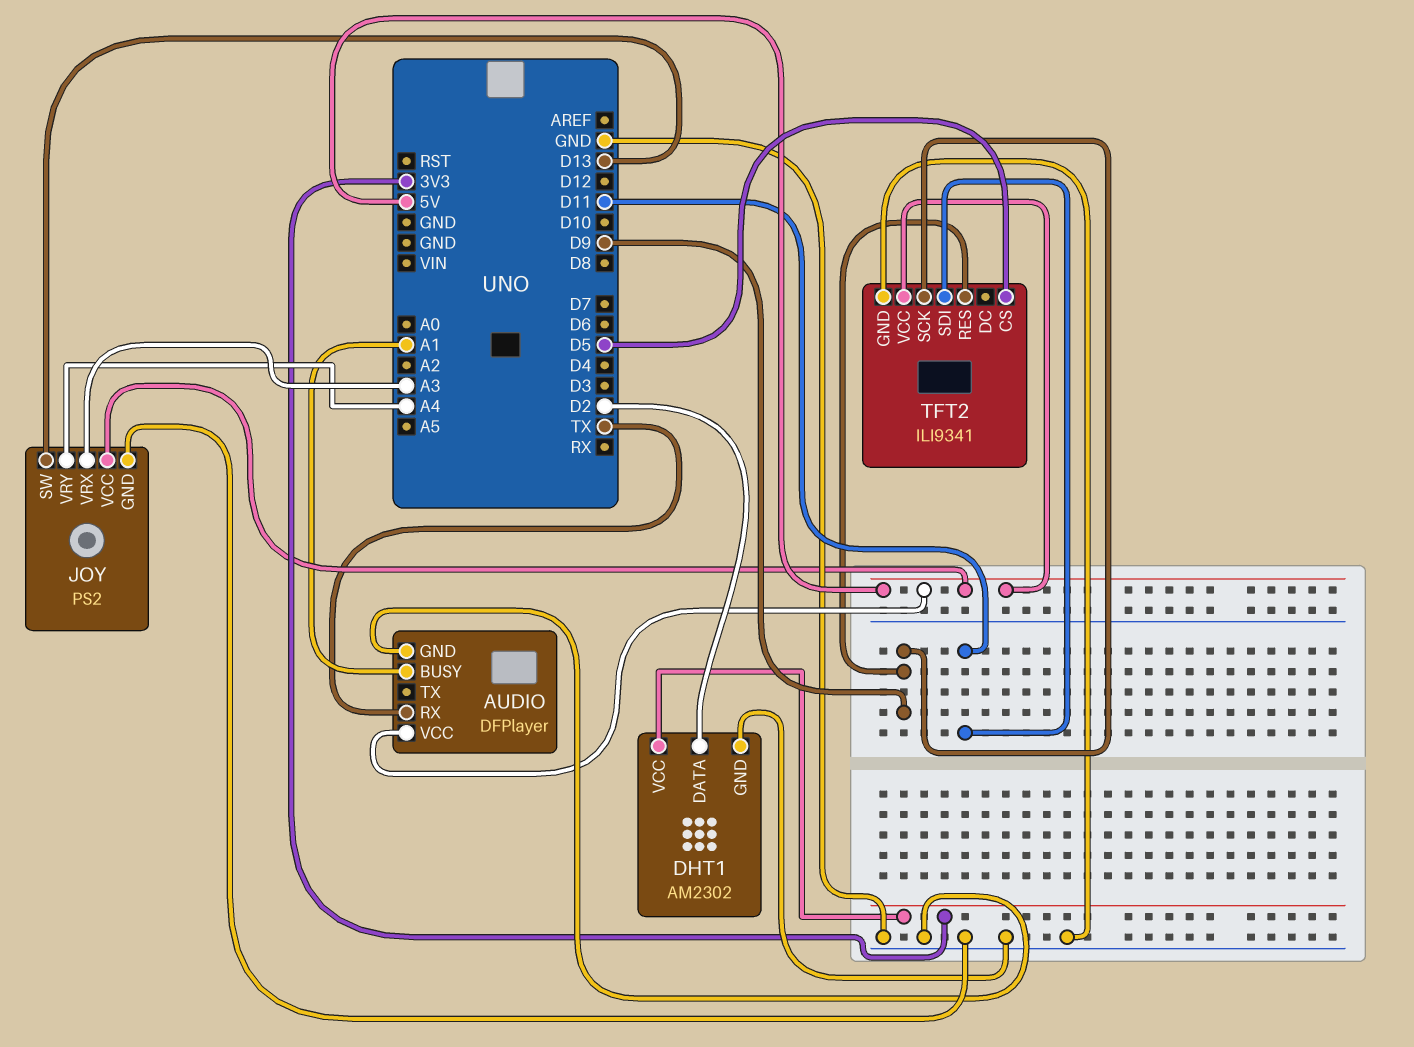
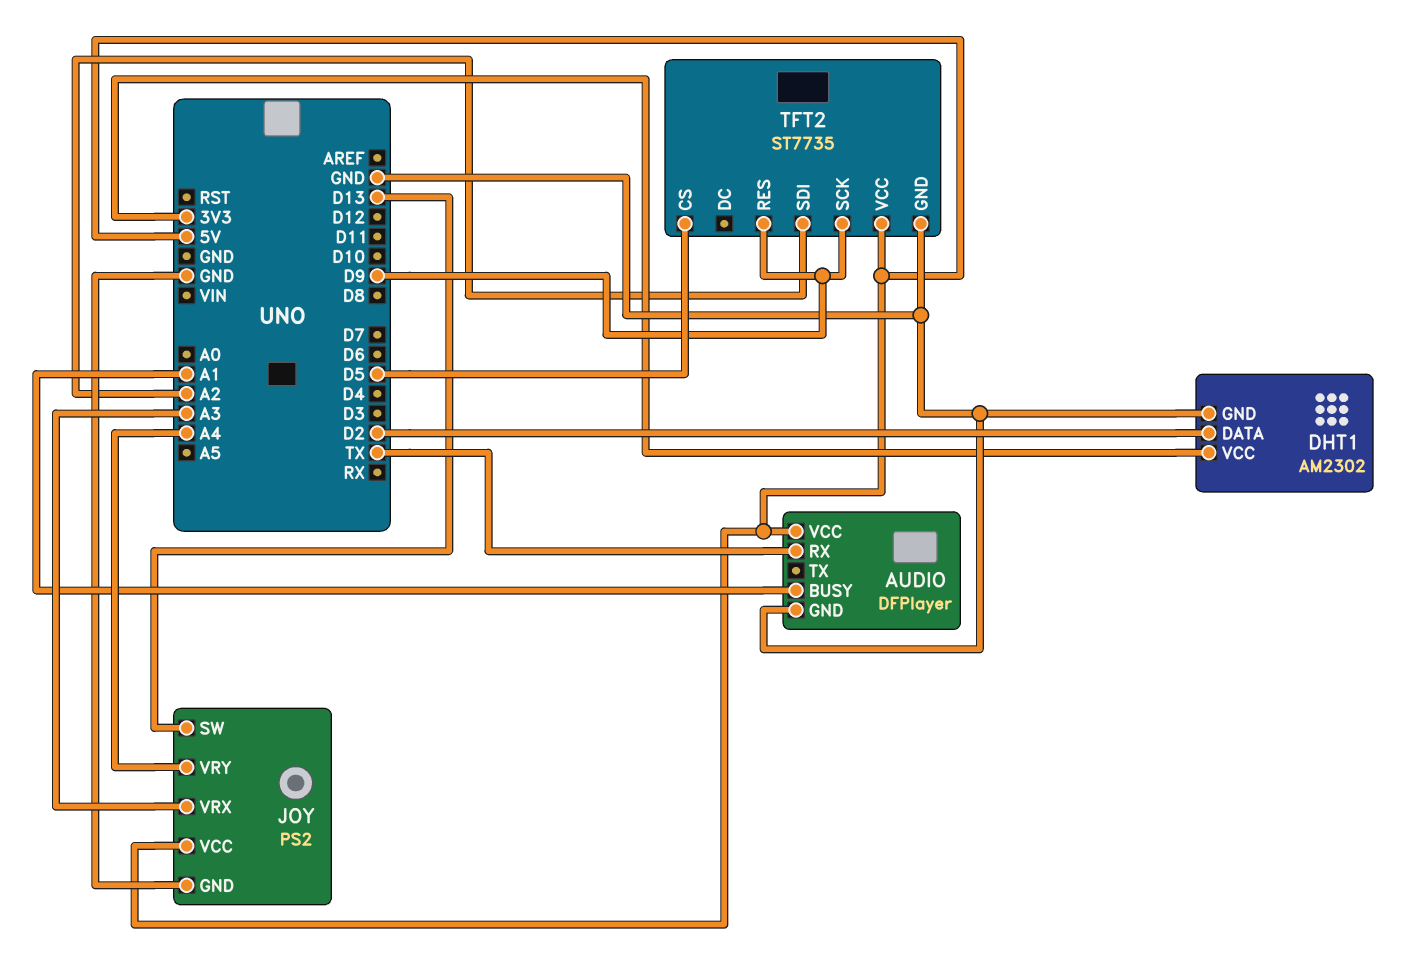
TFT2: ILI9341 -> ST7735
TFT2 pin SDI: D11 -> A2

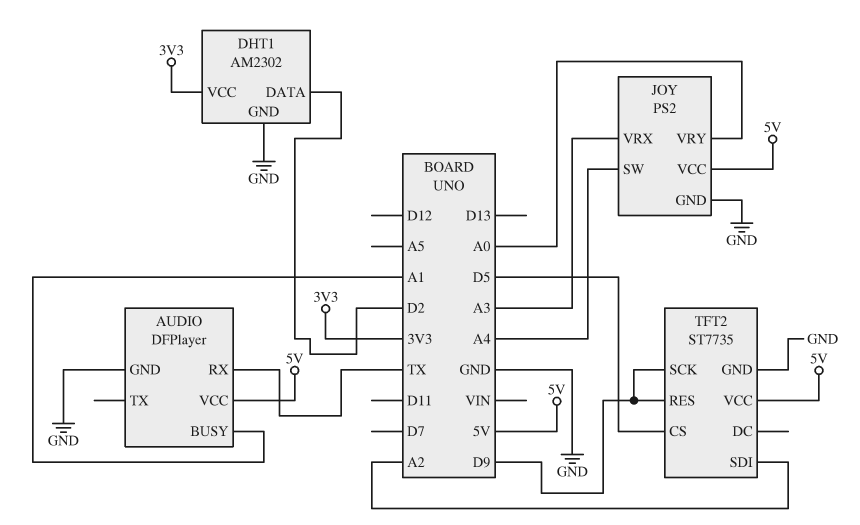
JOY pin SW: D13 -> A4
JOY pin VRY: A4 -> A0

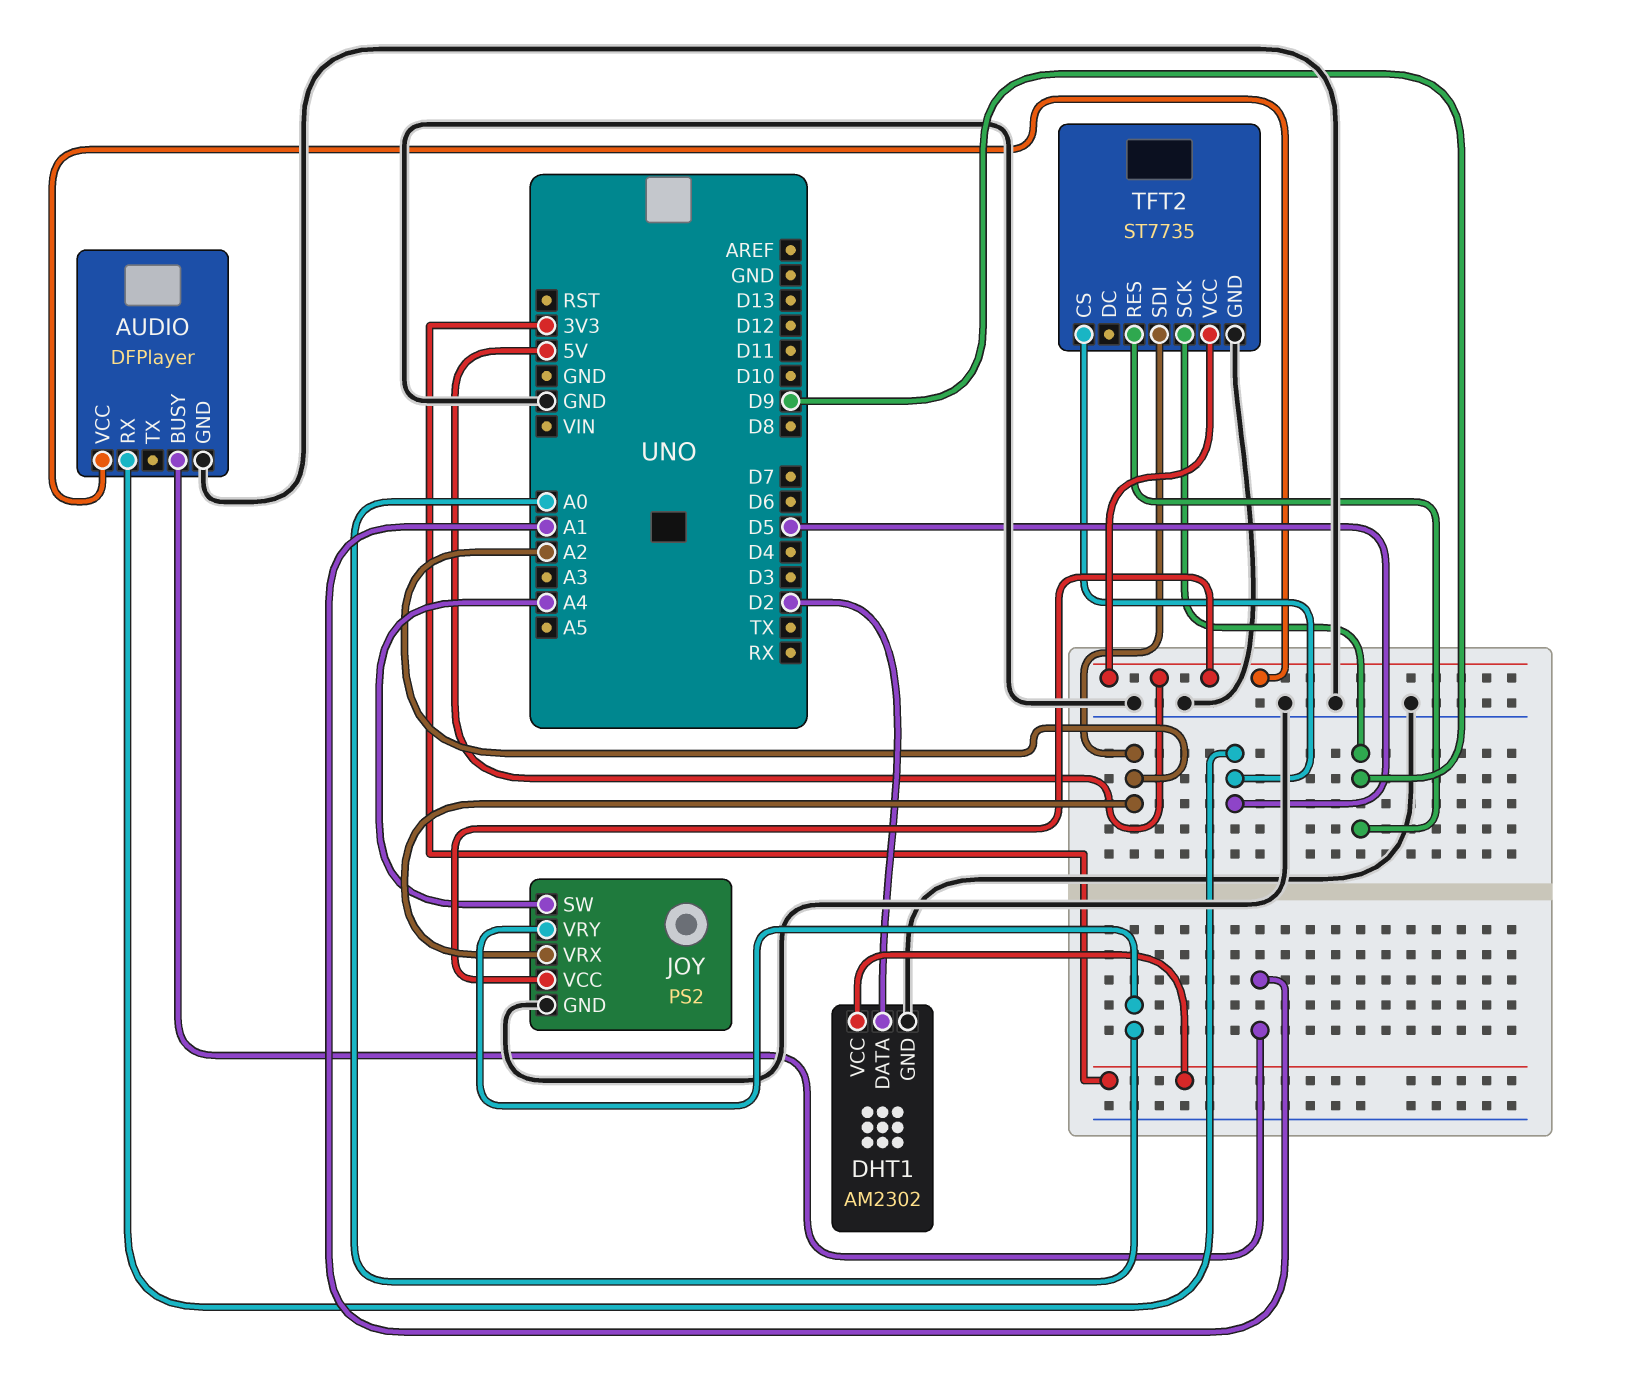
AUDIO pin RX: TX -> D5
JOY pin VRX: A3 -> A2

